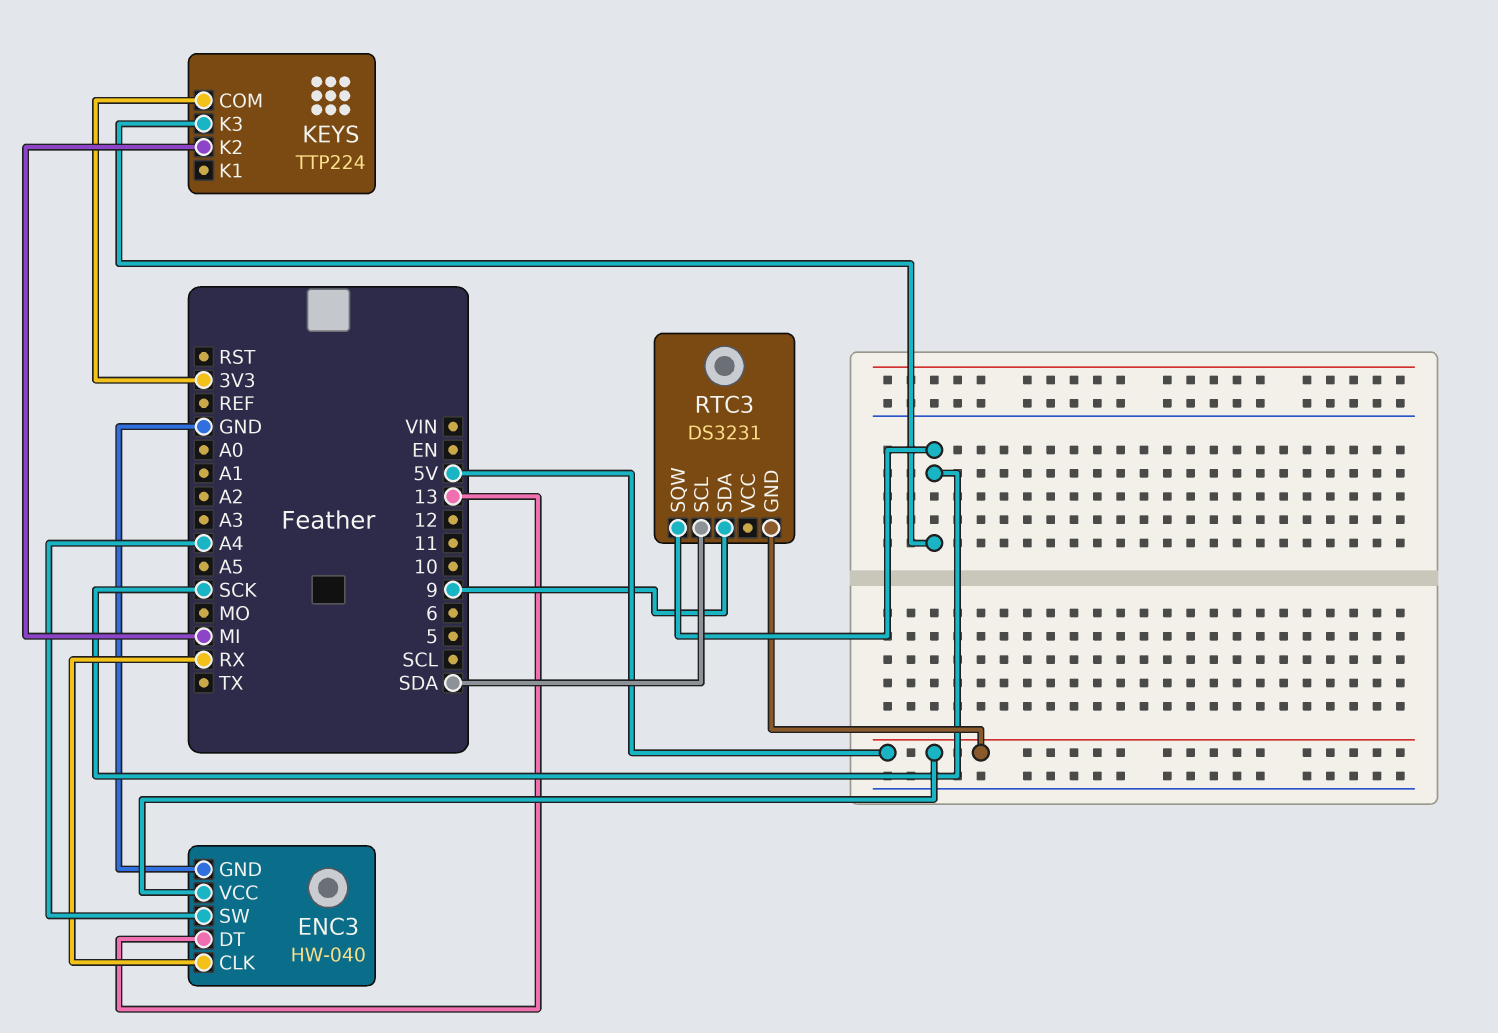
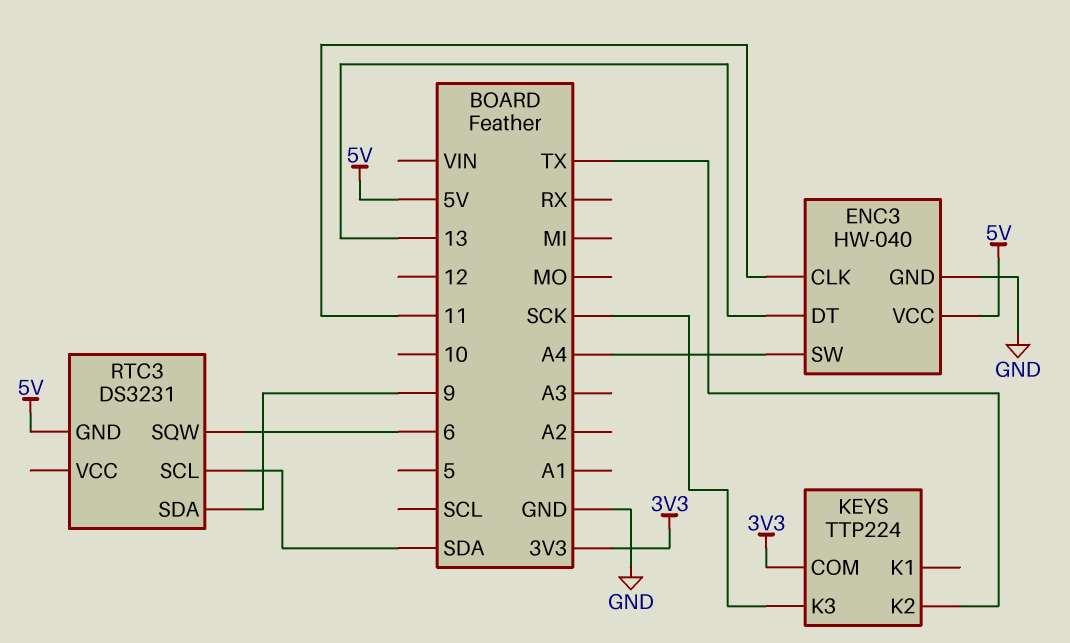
ENC3 pin CLK: RX -> 11
KEYS pin K2: MI -> TX
RTC3 pin SQW: SCK -> 6

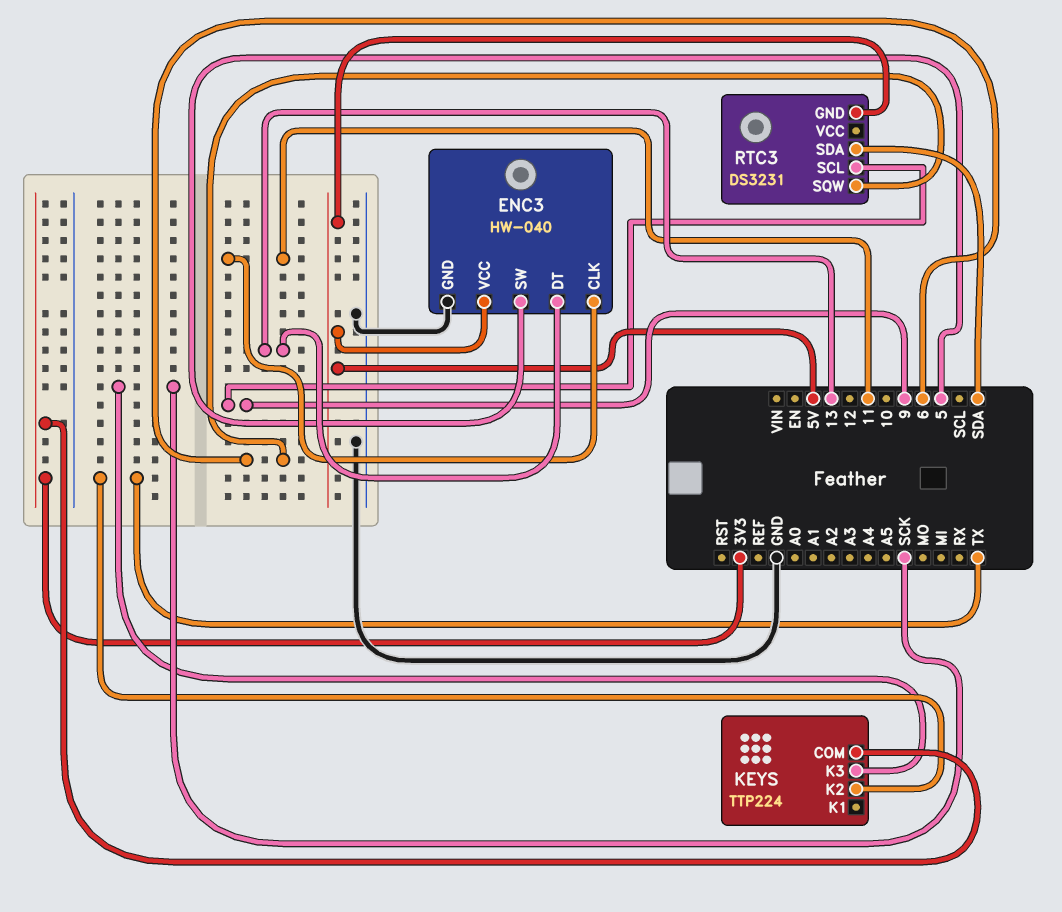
ENC3 pin SW: A4 -> 5
RTC3 pin SCL: SDA -> 9
RTC3 pin SDA: 9 -> SDA

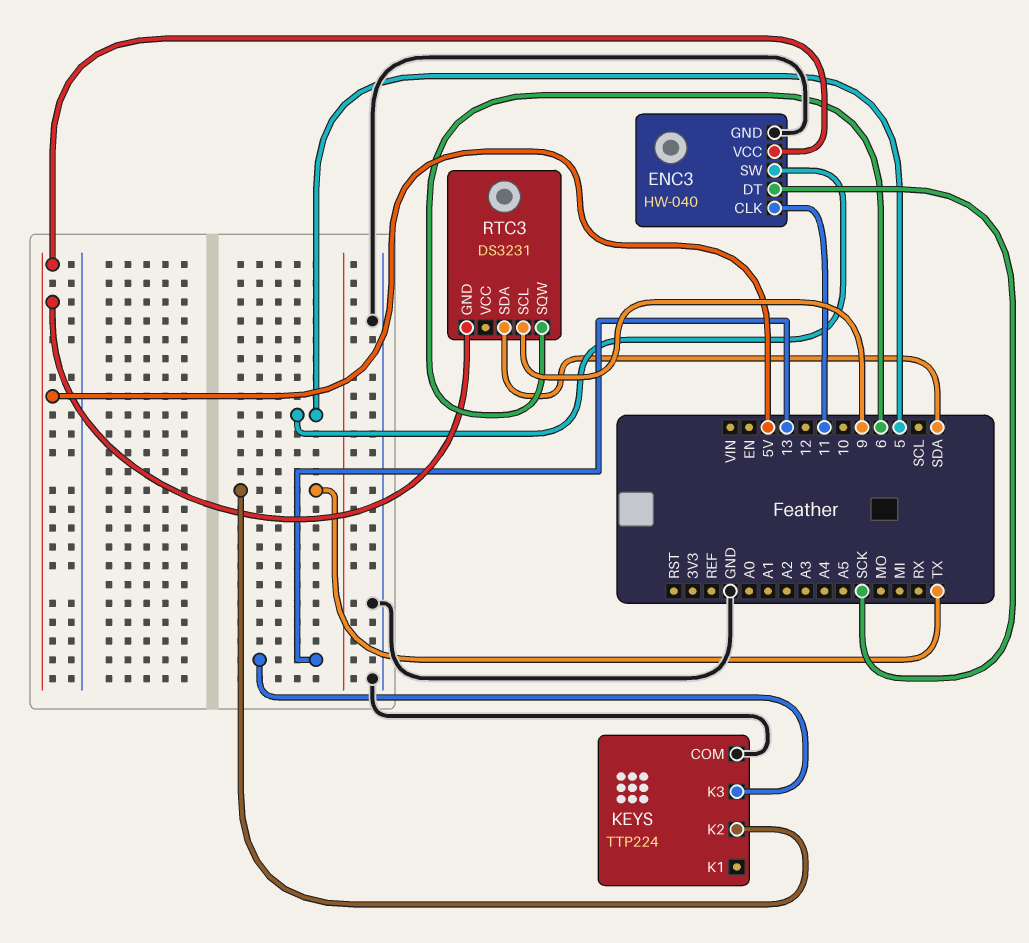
ENC3 pin DT: 13 -> SCK
KEYS pin COM: 3V3 -> GND
KEYS pin K3: SCK -> 13

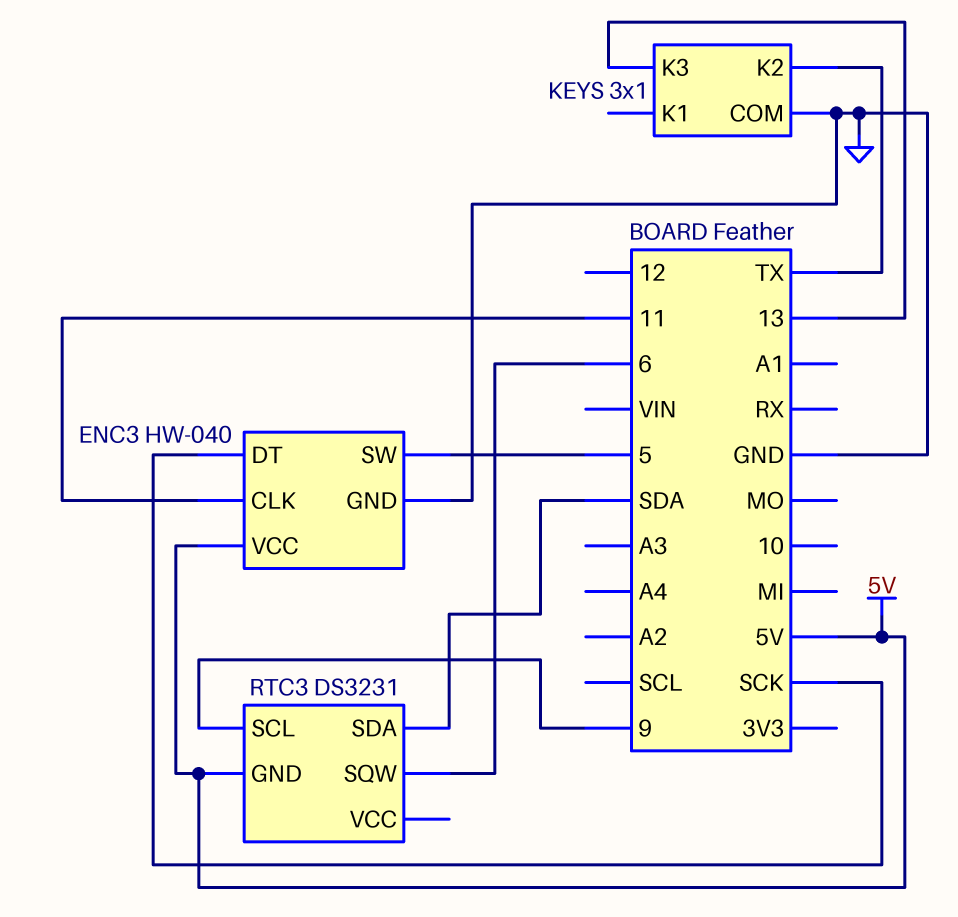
KEYS: TTP224 -> 3x1

